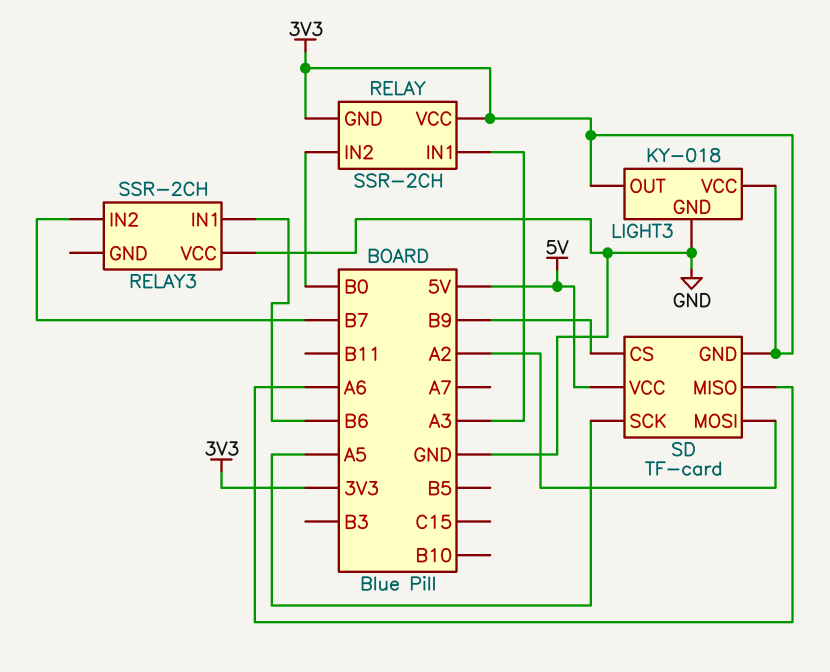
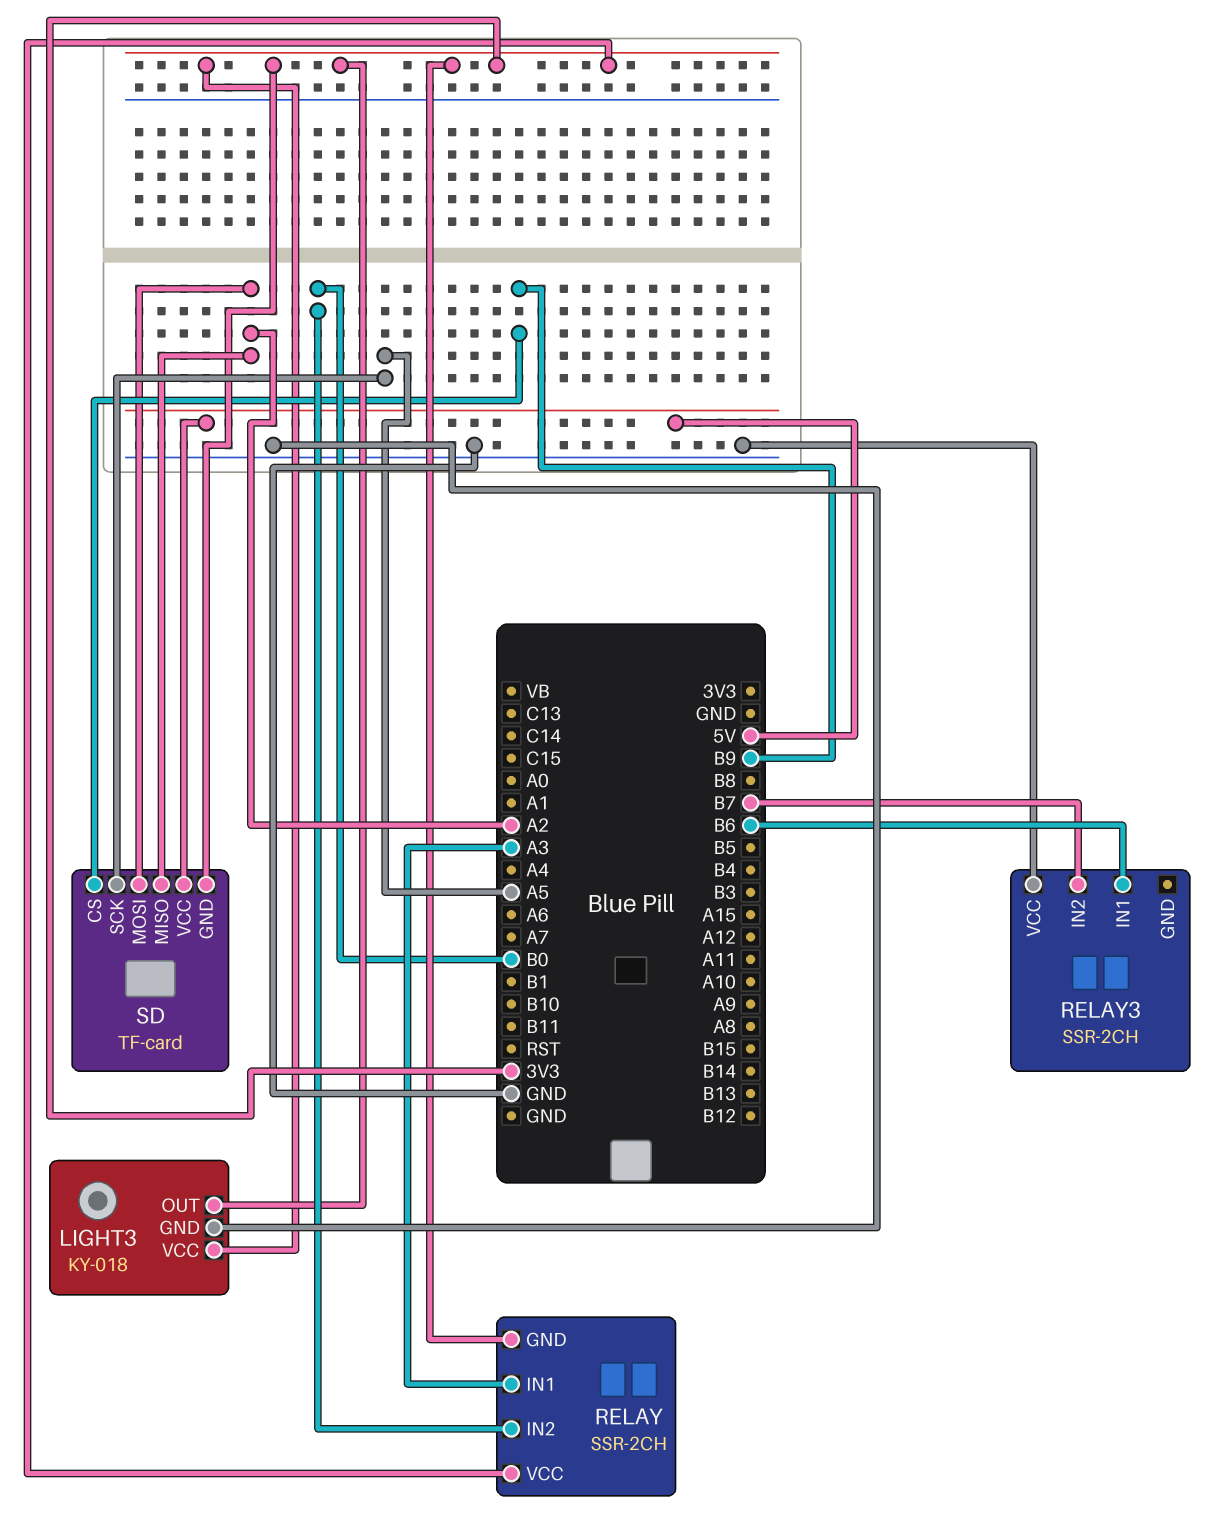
SD pin MISO: A6 -> A2

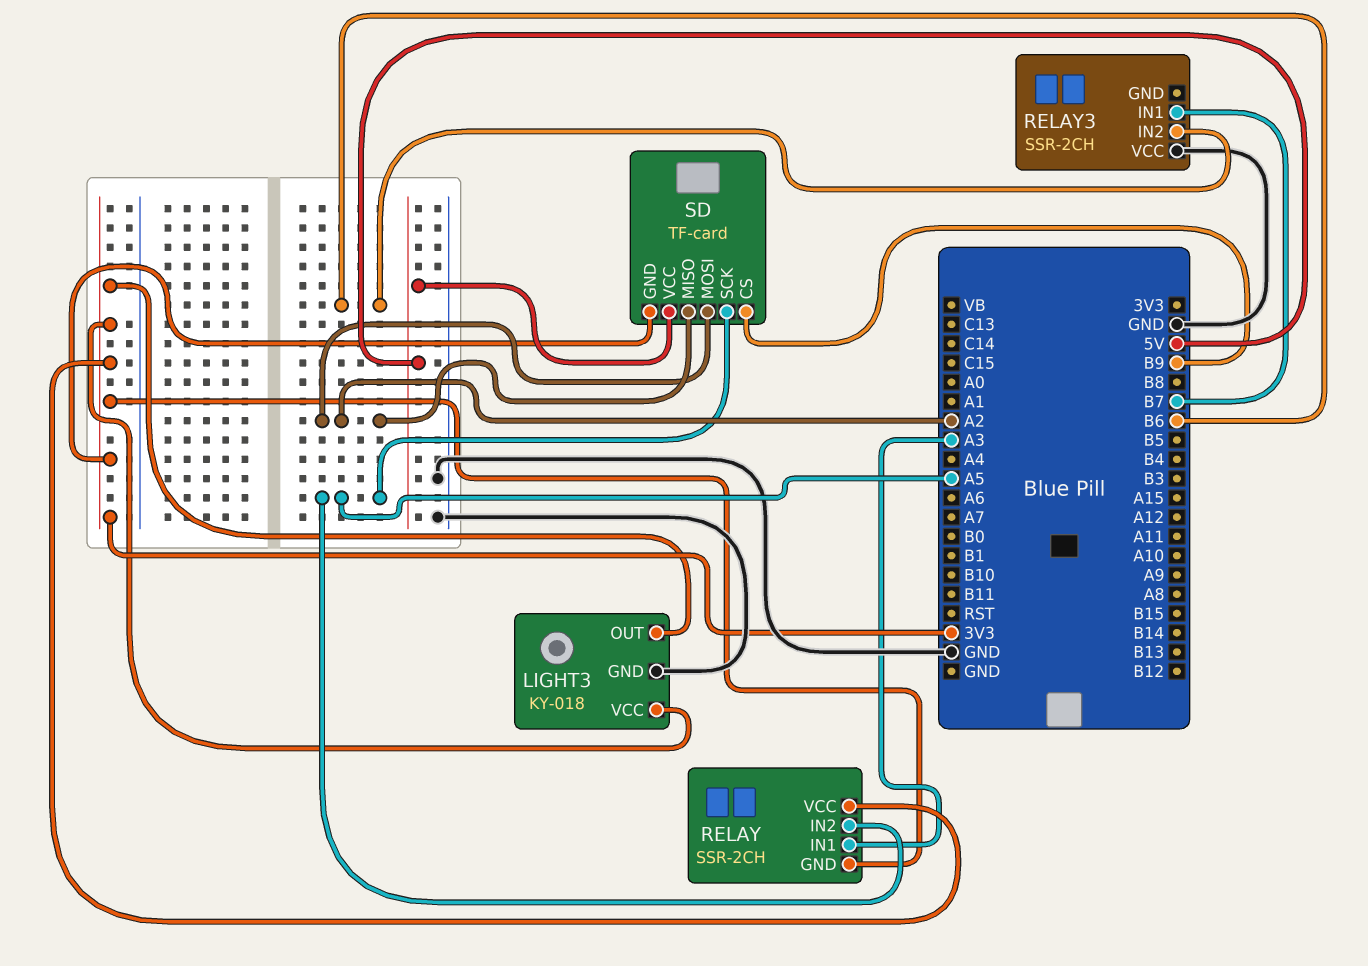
RELAY pin IN2: B0 -> A5
RELAY3 pin IN1: B6 -> B7
RELAY3 pin IN2: B7 -> B6

